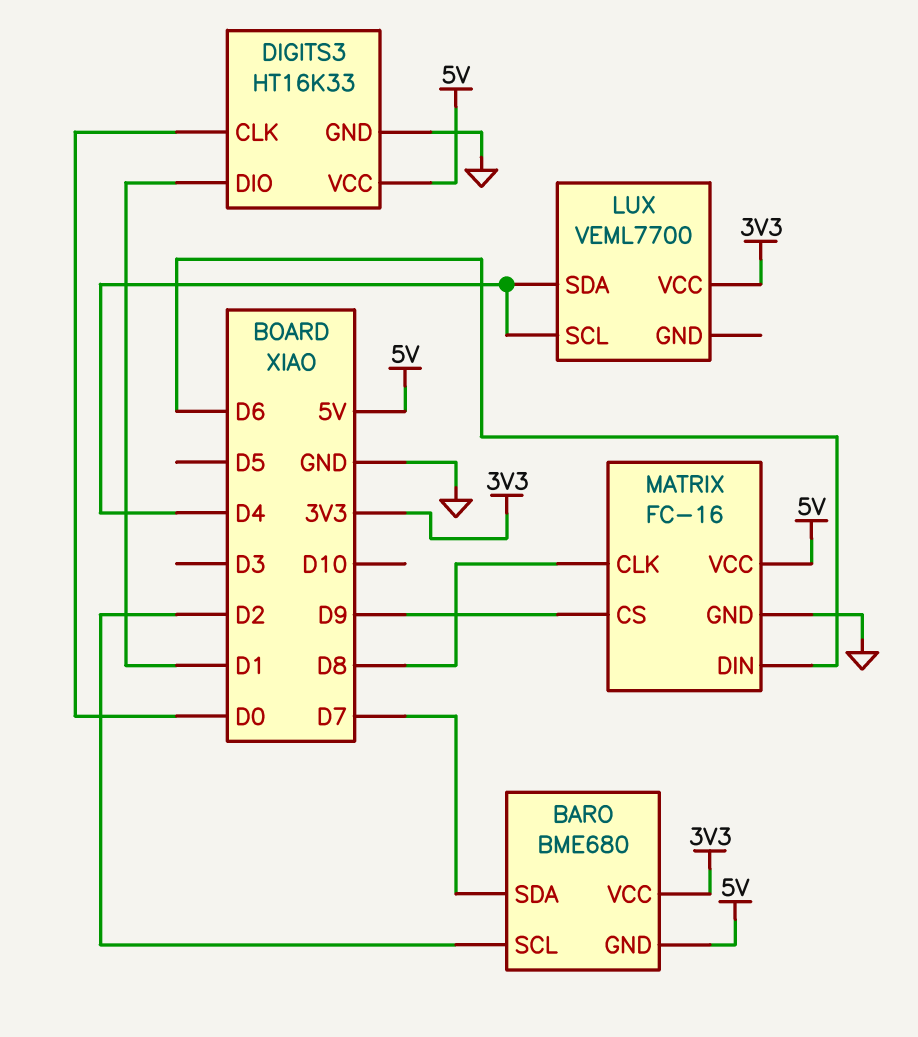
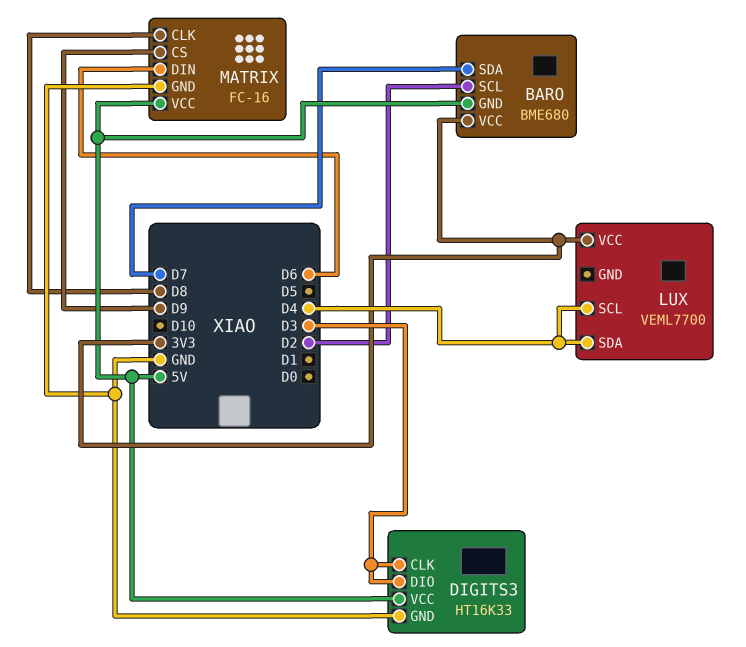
DIGITS3 pin CLK: D0 -> D3
DIGITS3 pin DIO: D1 -> D3

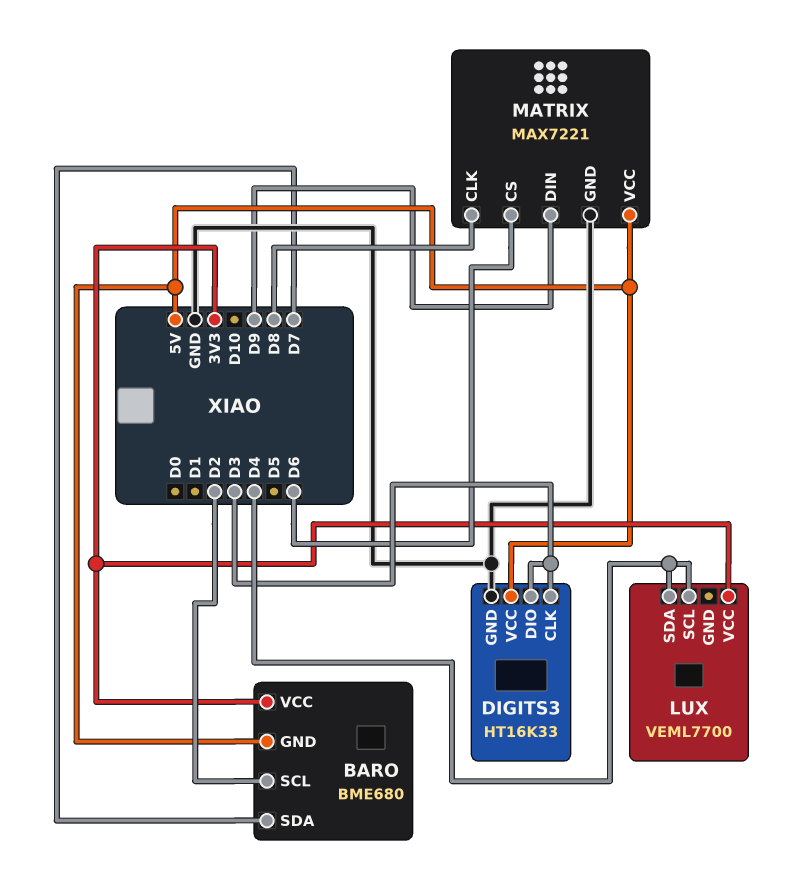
MATRIX: FC-16 -> MAX7221
MATRIX pin CS: D9 -> D6
MATRIX pin DIN: D6 -> D9

